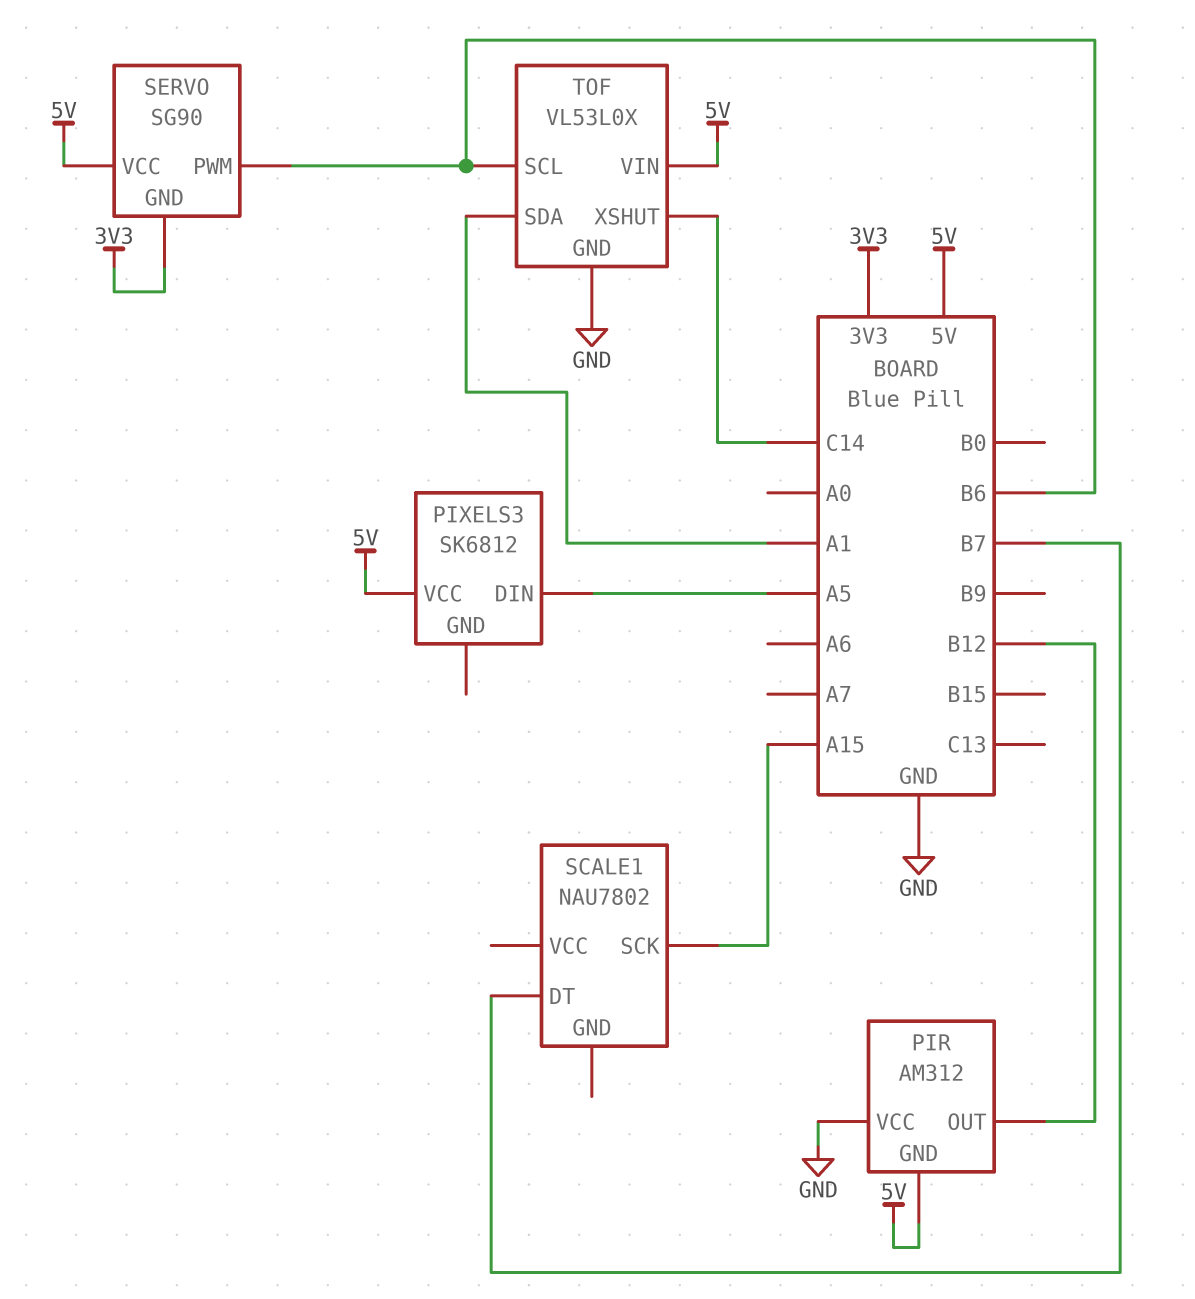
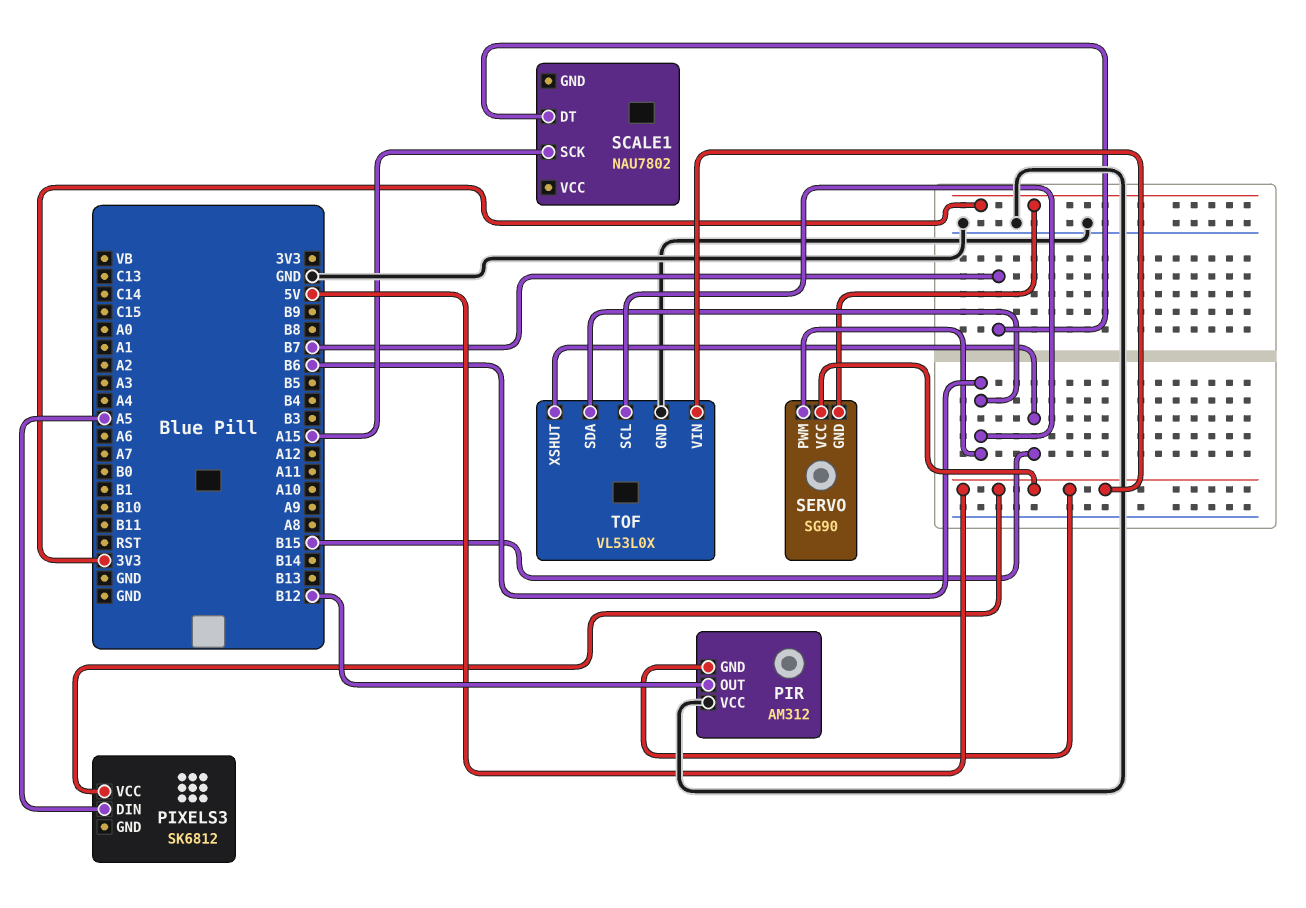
TOF pin SDA: A1 -> B6
TOF pin XSHUT: C14 -> B15

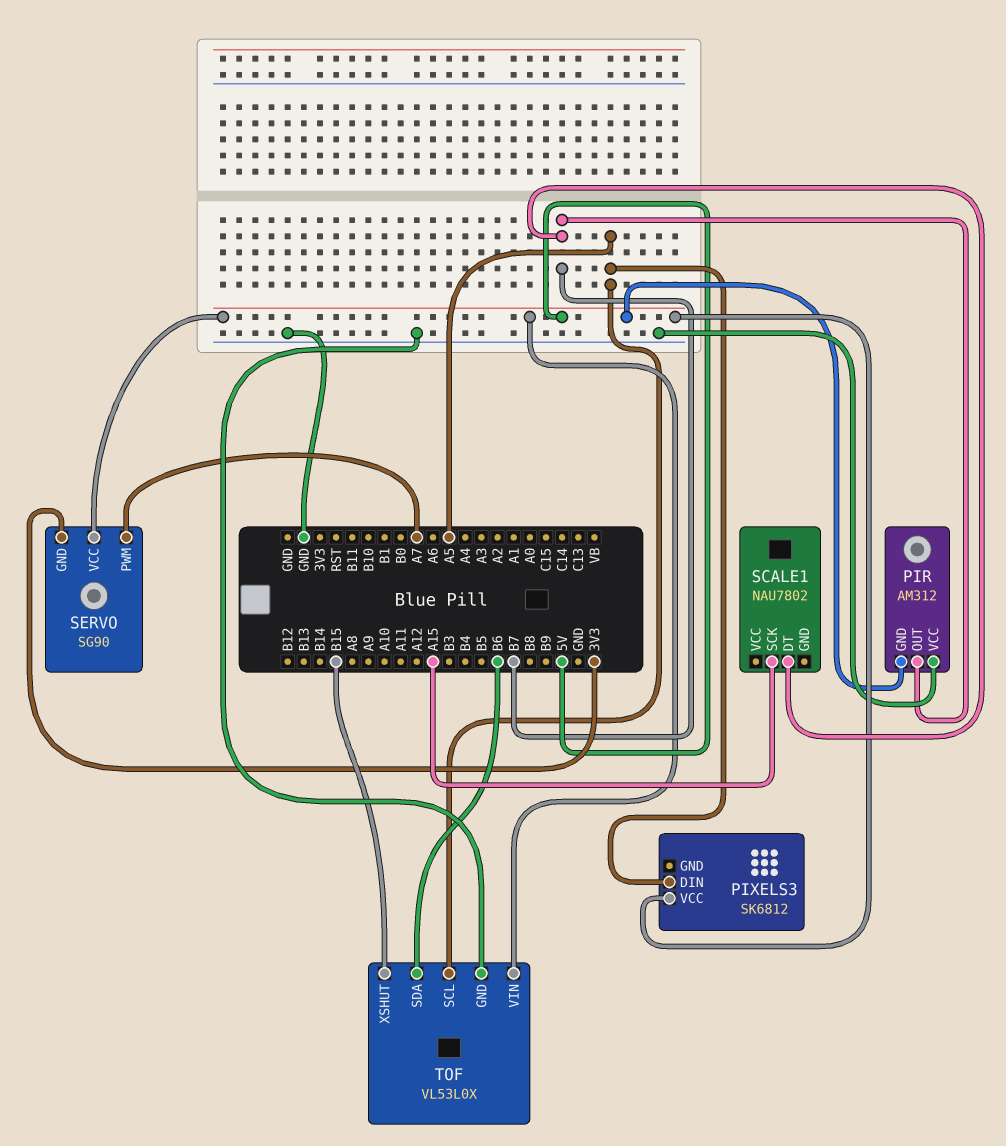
PIR pin OUT: B12 -> B7
SERVO pin PWM: B6 -> A7
TOF pin SCL: B6 -> A5

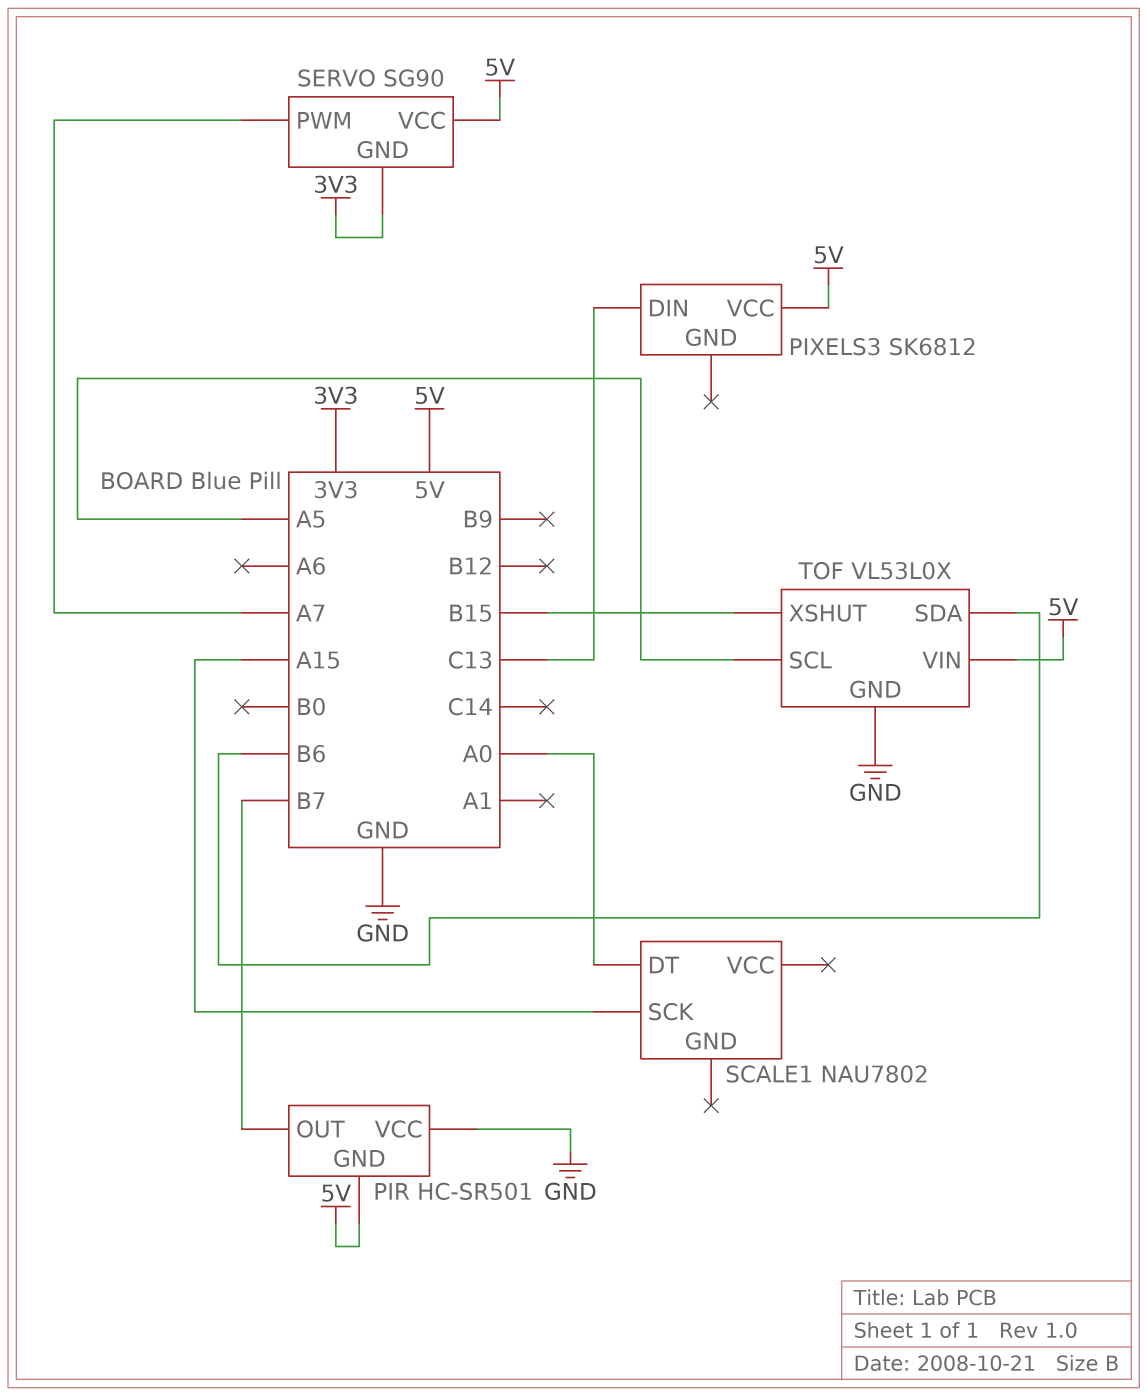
PIR: AM312 -> HC-SR501
PIXELS3 pin DIN: A5 -> C13
SCALE1 pin DT: B7 -> A0

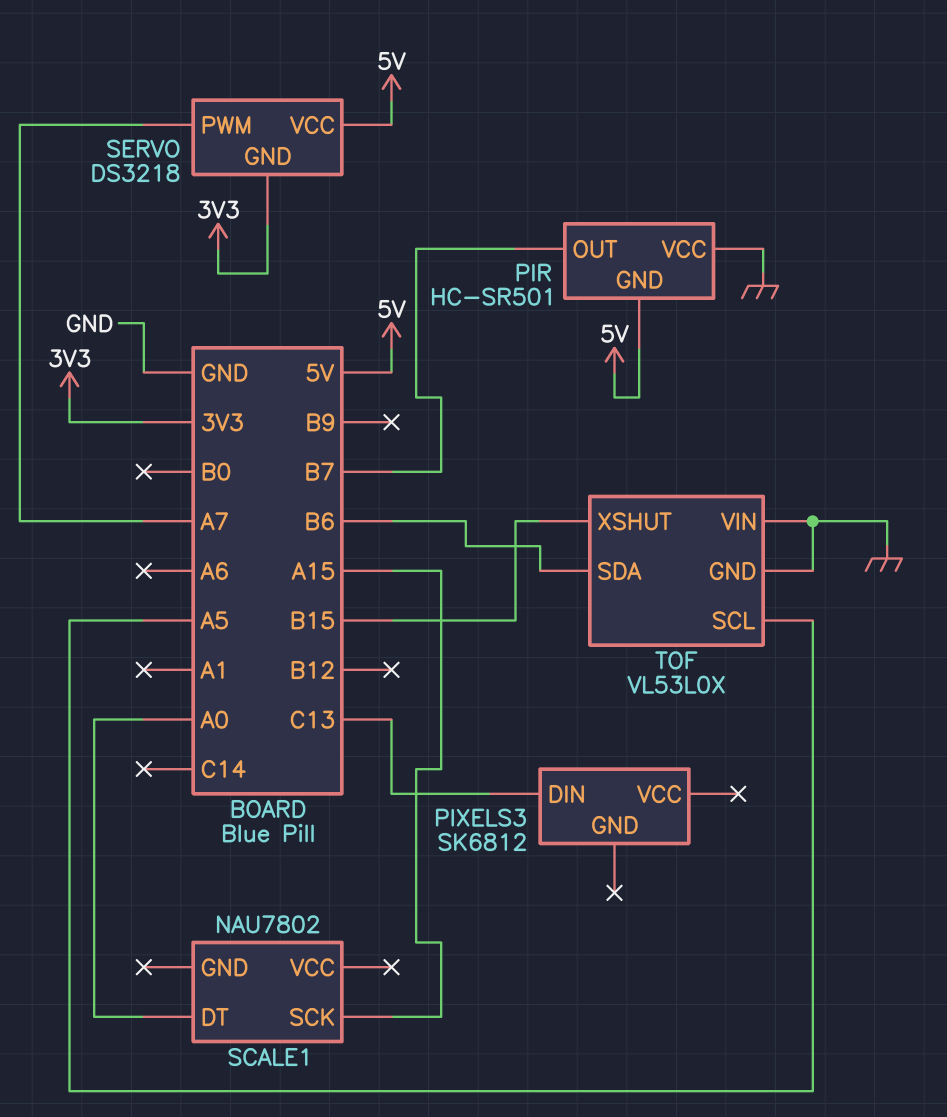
PIXELS3 pin VCC: 5V -> none
SERVO: SG90 -> DS3218
TOF pin VIN: 5V -> GND

